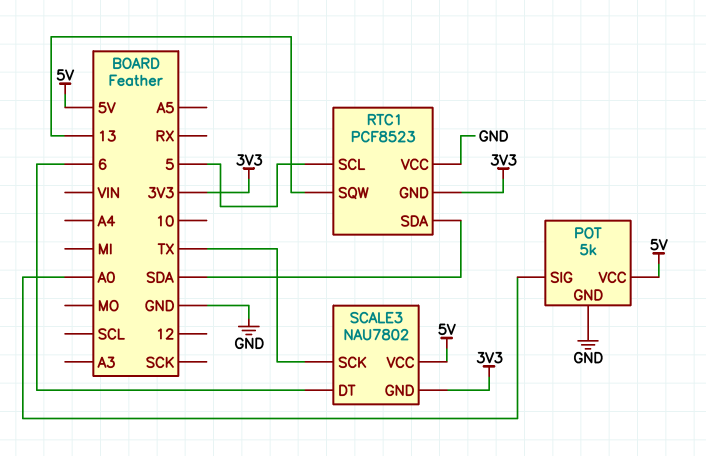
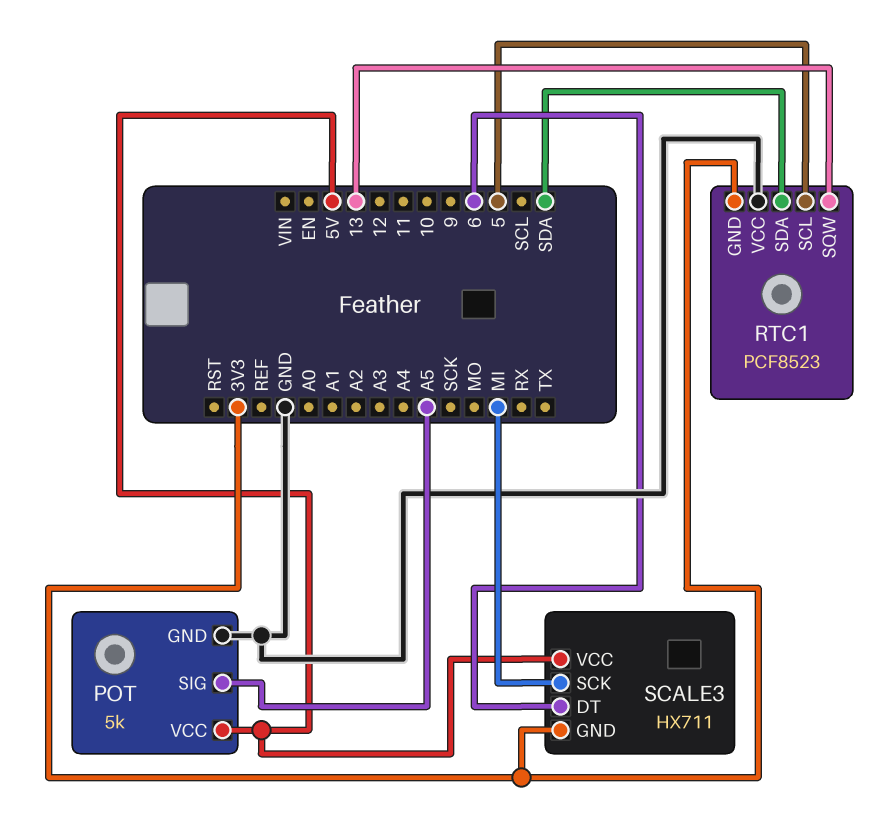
POT pin SIG: A0 -> A5
SCALE3: NAU7802 -> HX711
SCALE3 pin SCK: TX -> MI

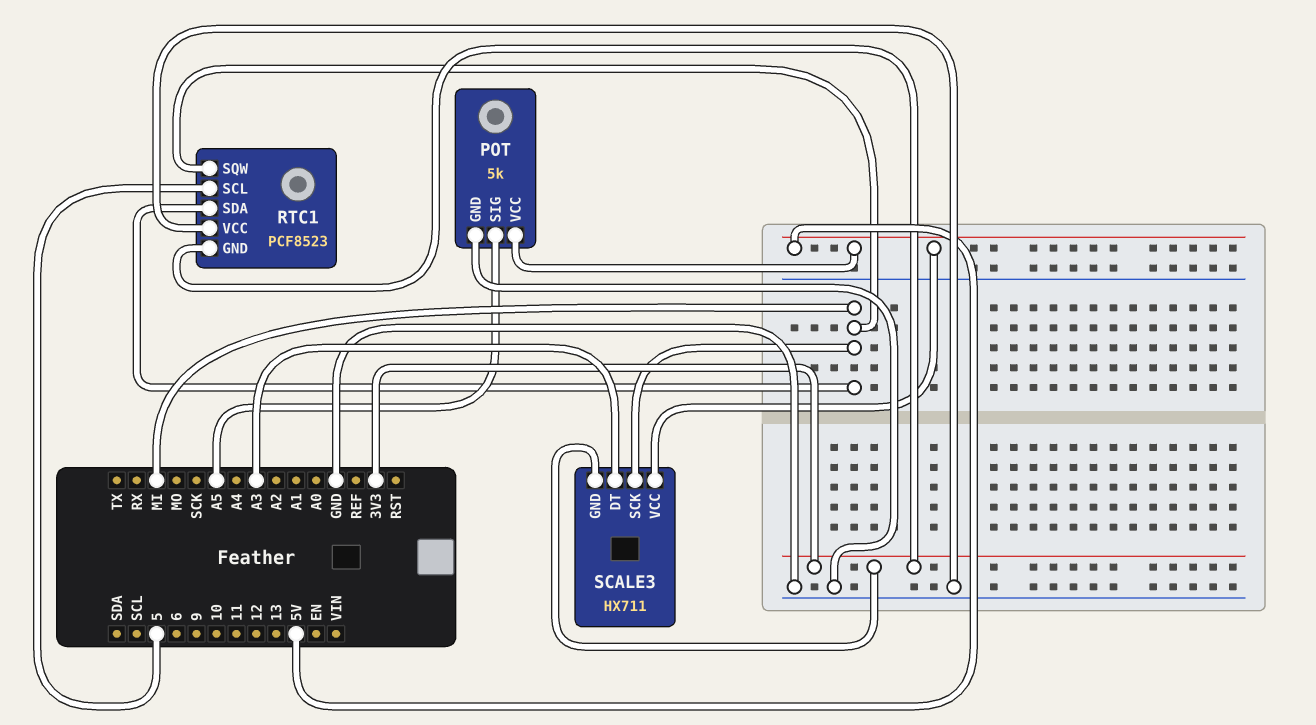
RTC1 pin SDA: SDA -> MI
RTC1 pin SQW: 13 -> MI
SCALE3 pin DT: 6 -> A3

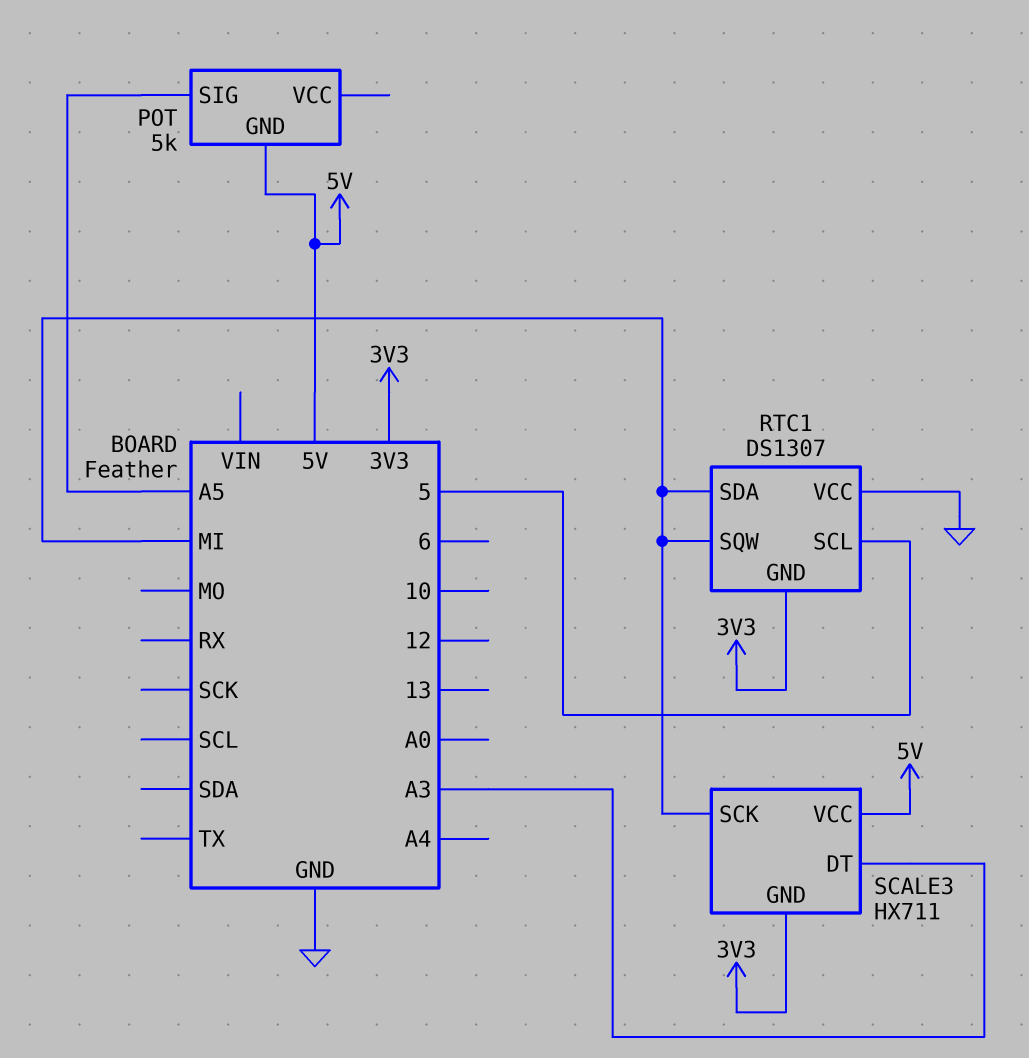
POT pin GND: GND -> 5V
POT pin VCC: 5V -> none
RTC1: PCF8523 -> DS1307

